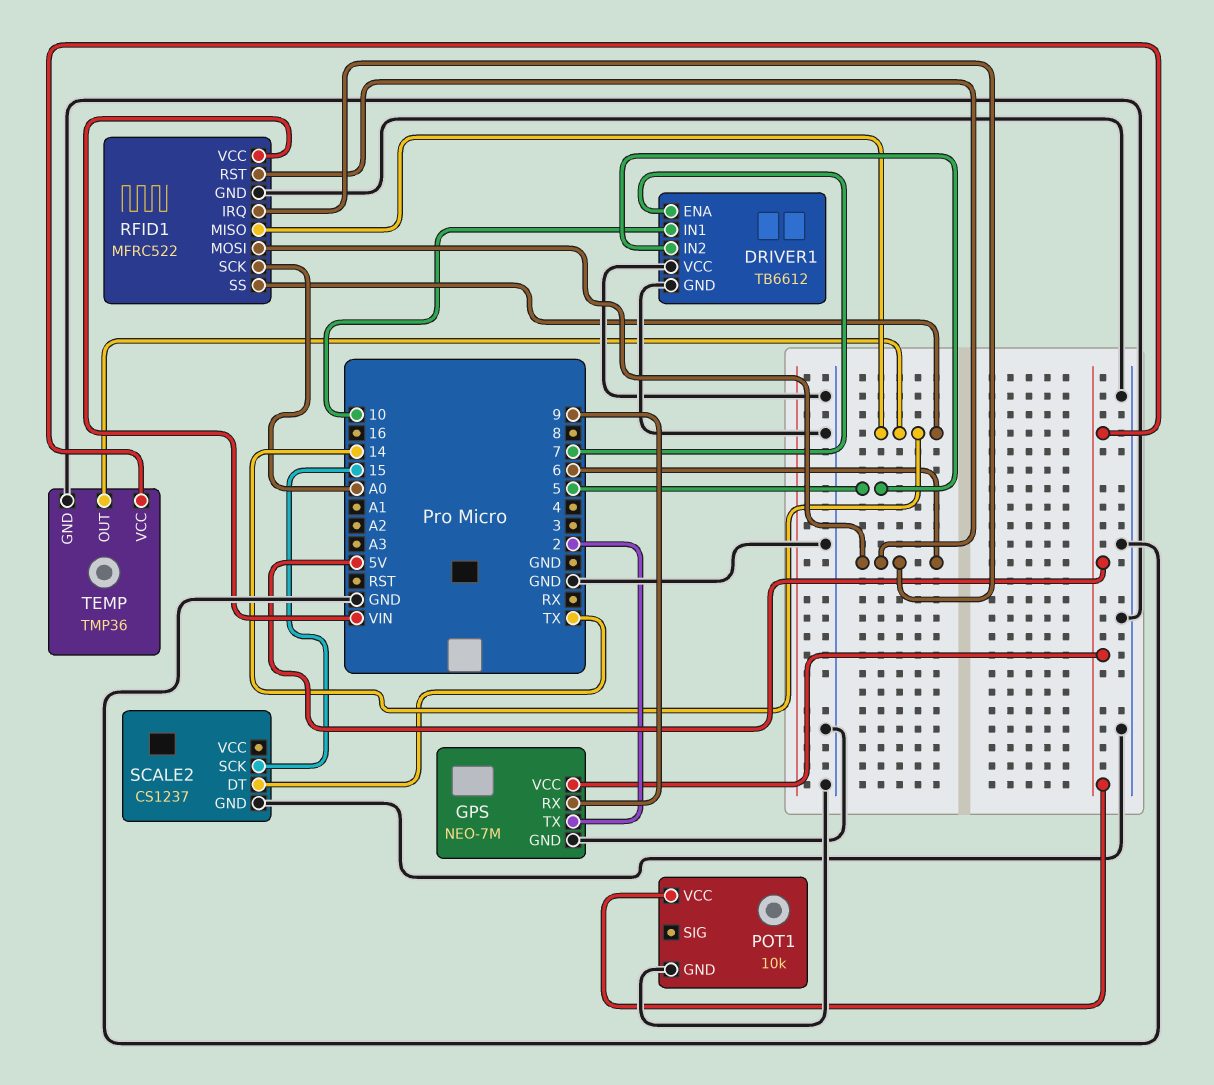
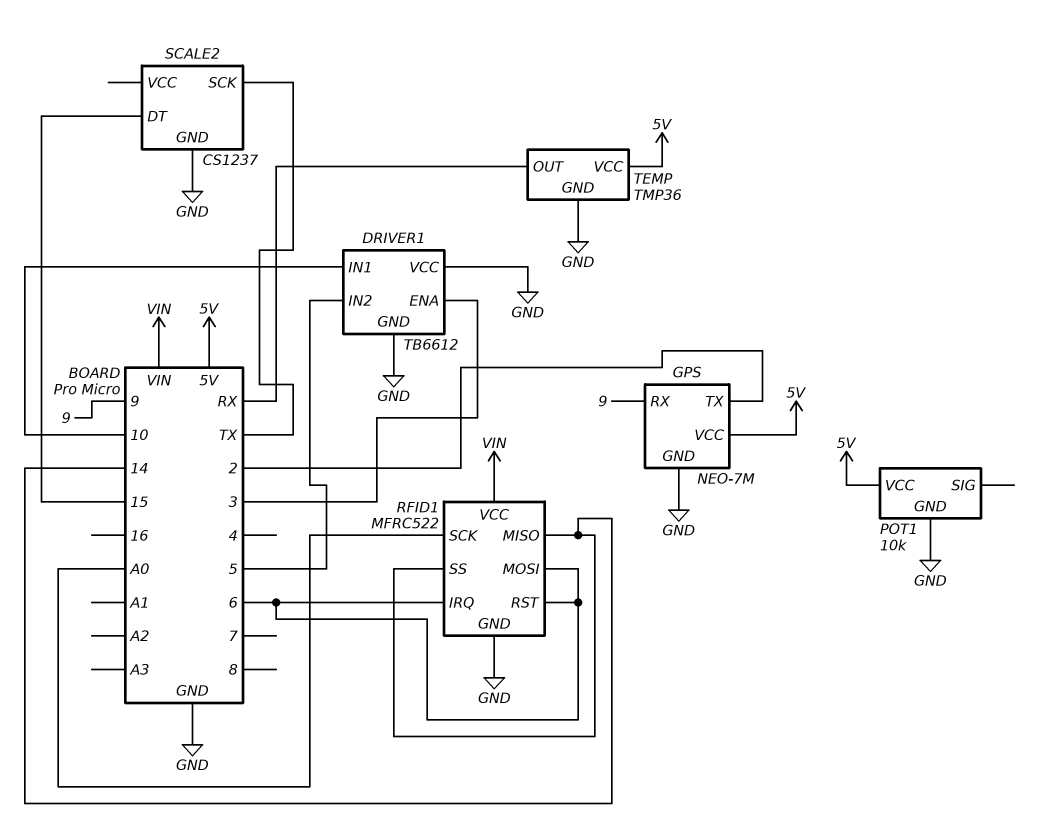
DRIVER1 pin ENA: 7 -> 3
SCALE2 pin DT: TX -> 15
SCALE2 pin SCK: 15 -> TX
TEMP pin OUT: 14 -> RX

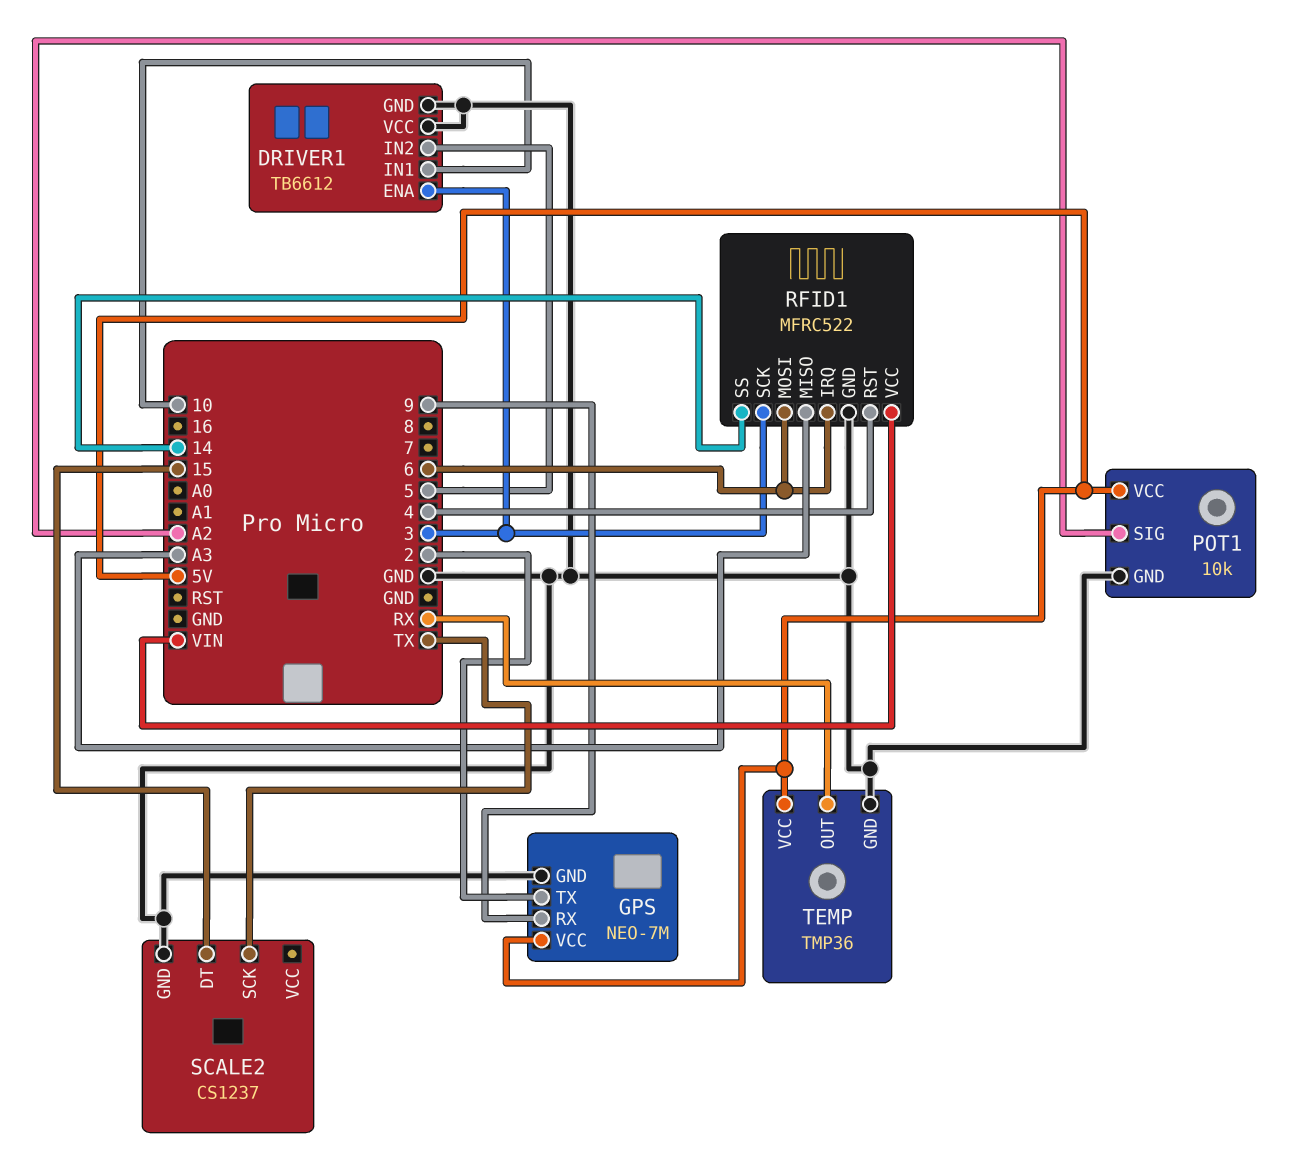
POT1 pin SIG: none -> A2
RFID1 pin MISO: 14 -> A3
RFID1 pin RST: 6 -> 4
RFID1 pin SCK: A0 -> 3

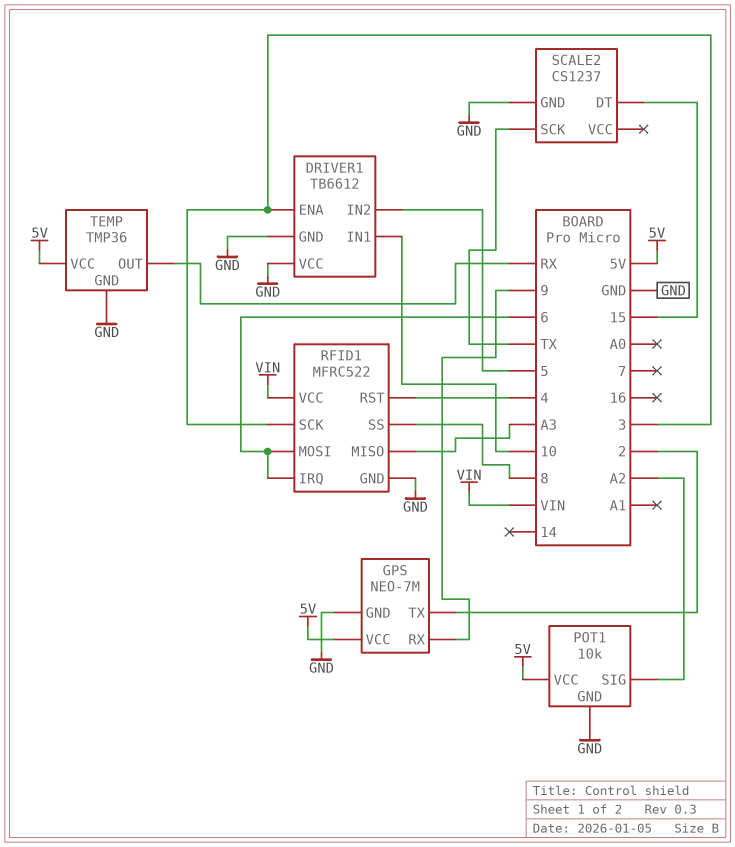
RFID1 pin SS: 14 -> 8

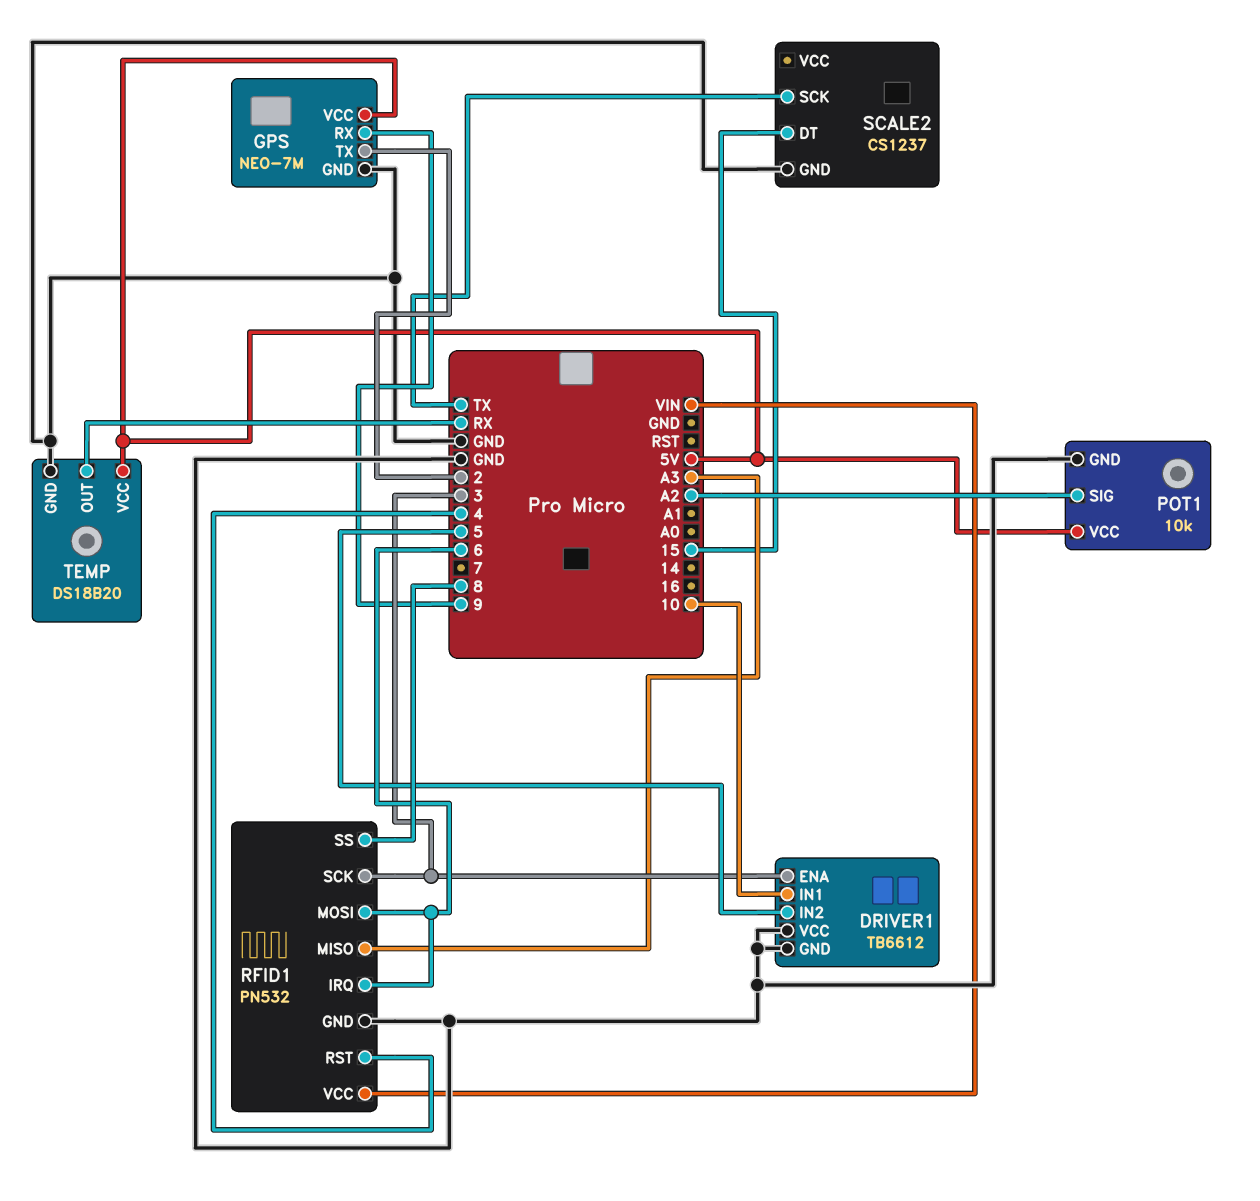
RFID1: MFRC522 -> PN532
TEMP: TMP36 -> DS18B20

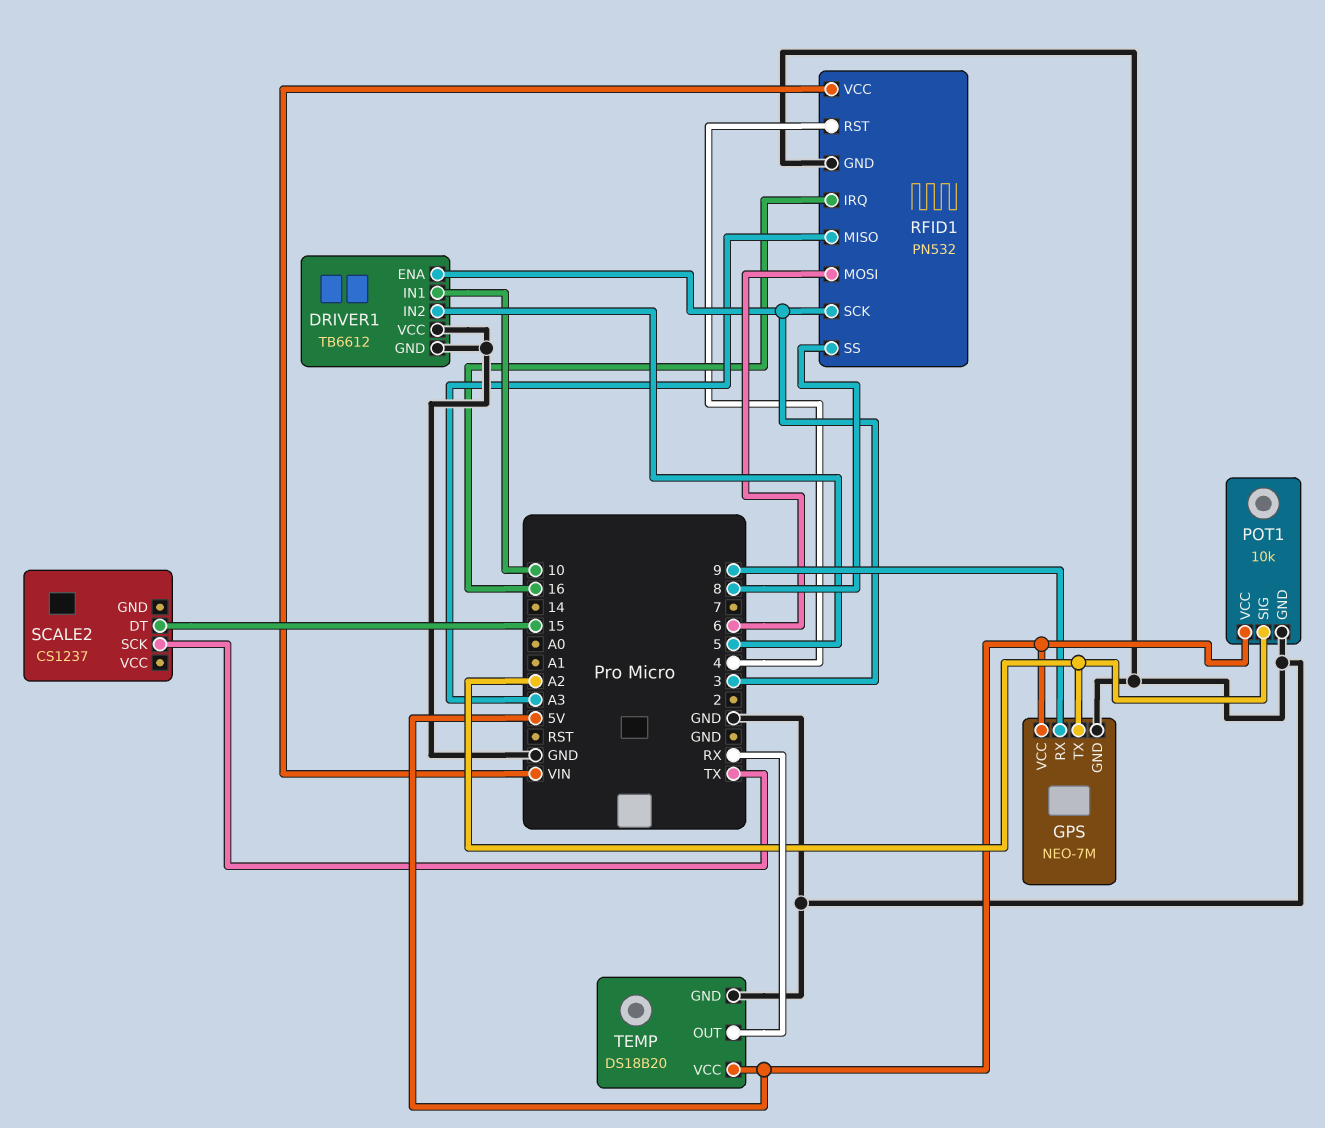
GPS pin TX: 2 -> A2
RFID1 pin IRQ: 6 -> 16
SCALE2 pin GND: GND -> none

